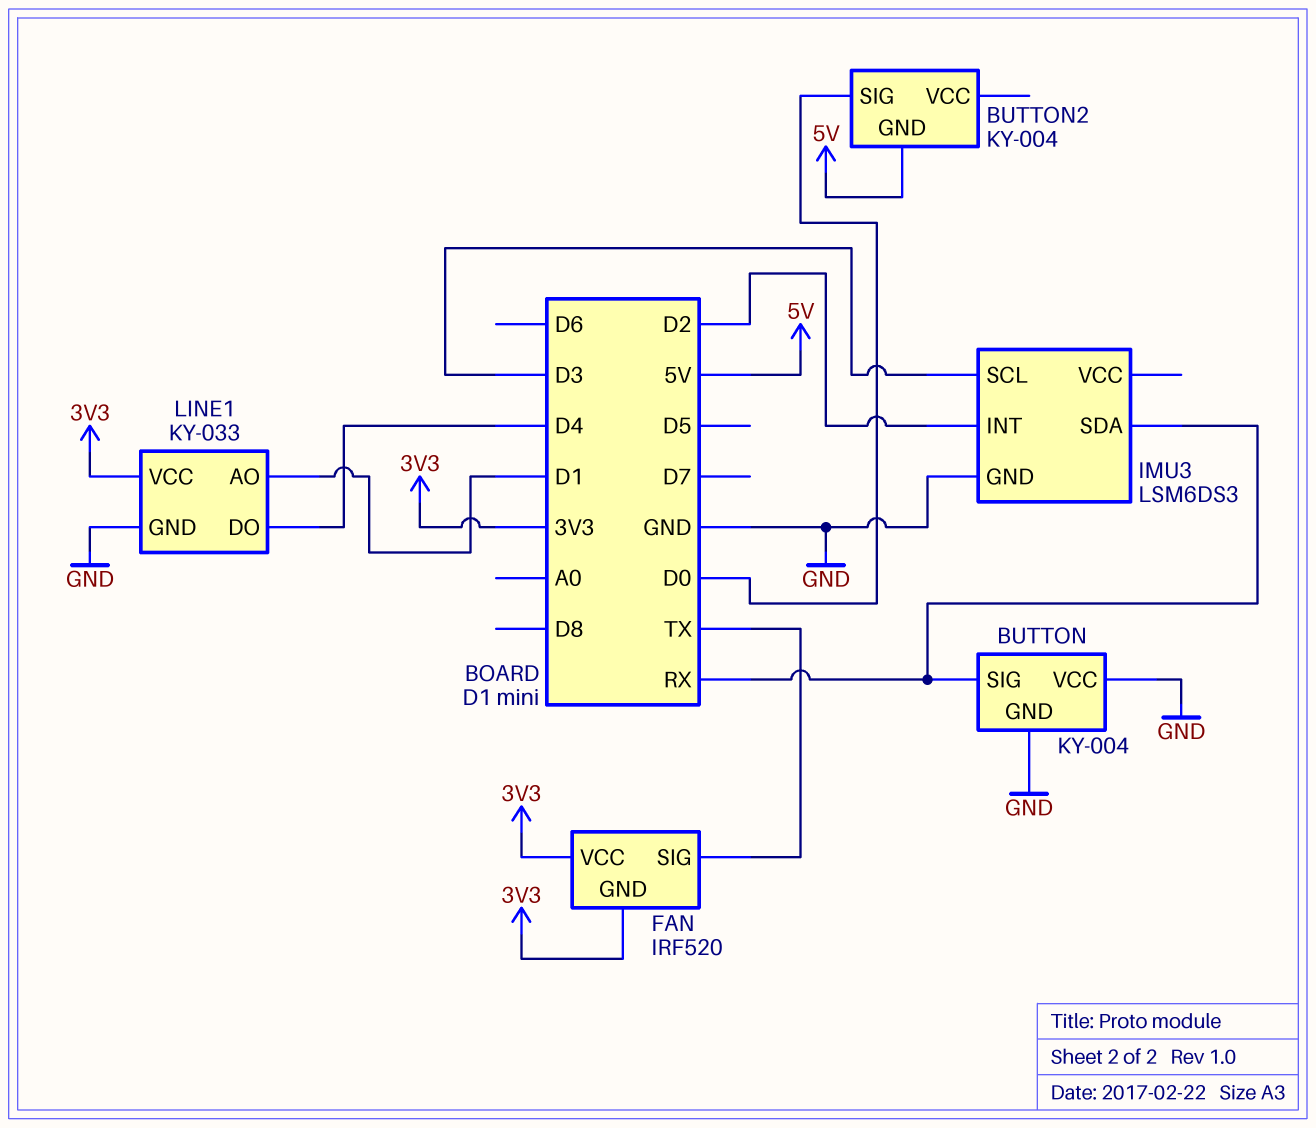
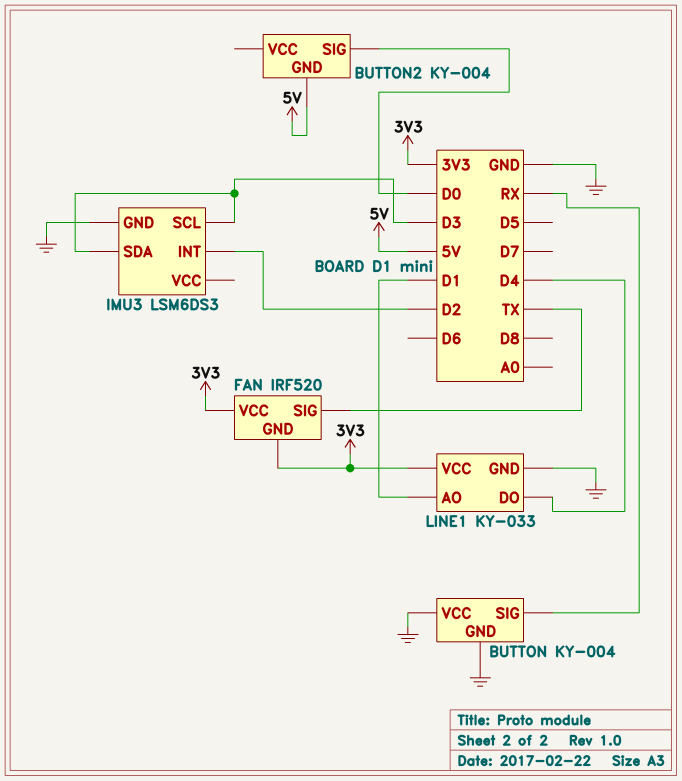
IMU3 pin SDA: RX -> D3

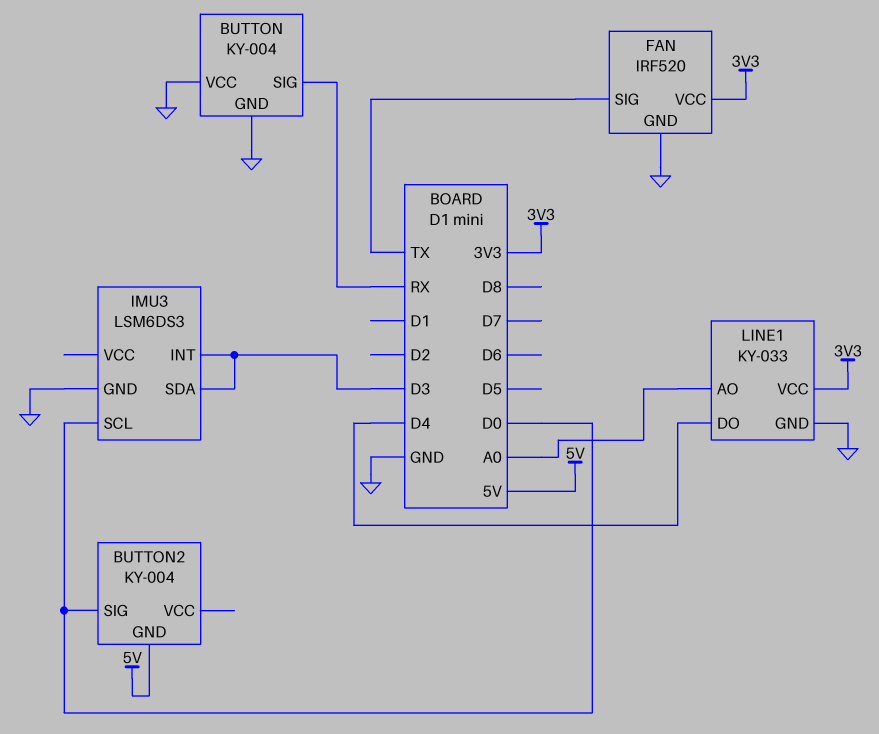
FAN pin GND: 3V3 -> GND
IMU3 pin INT: D2 -> D3
IMU3 pin SCL: D3 -> D0
LINE1 pin AO: D1 -> A0

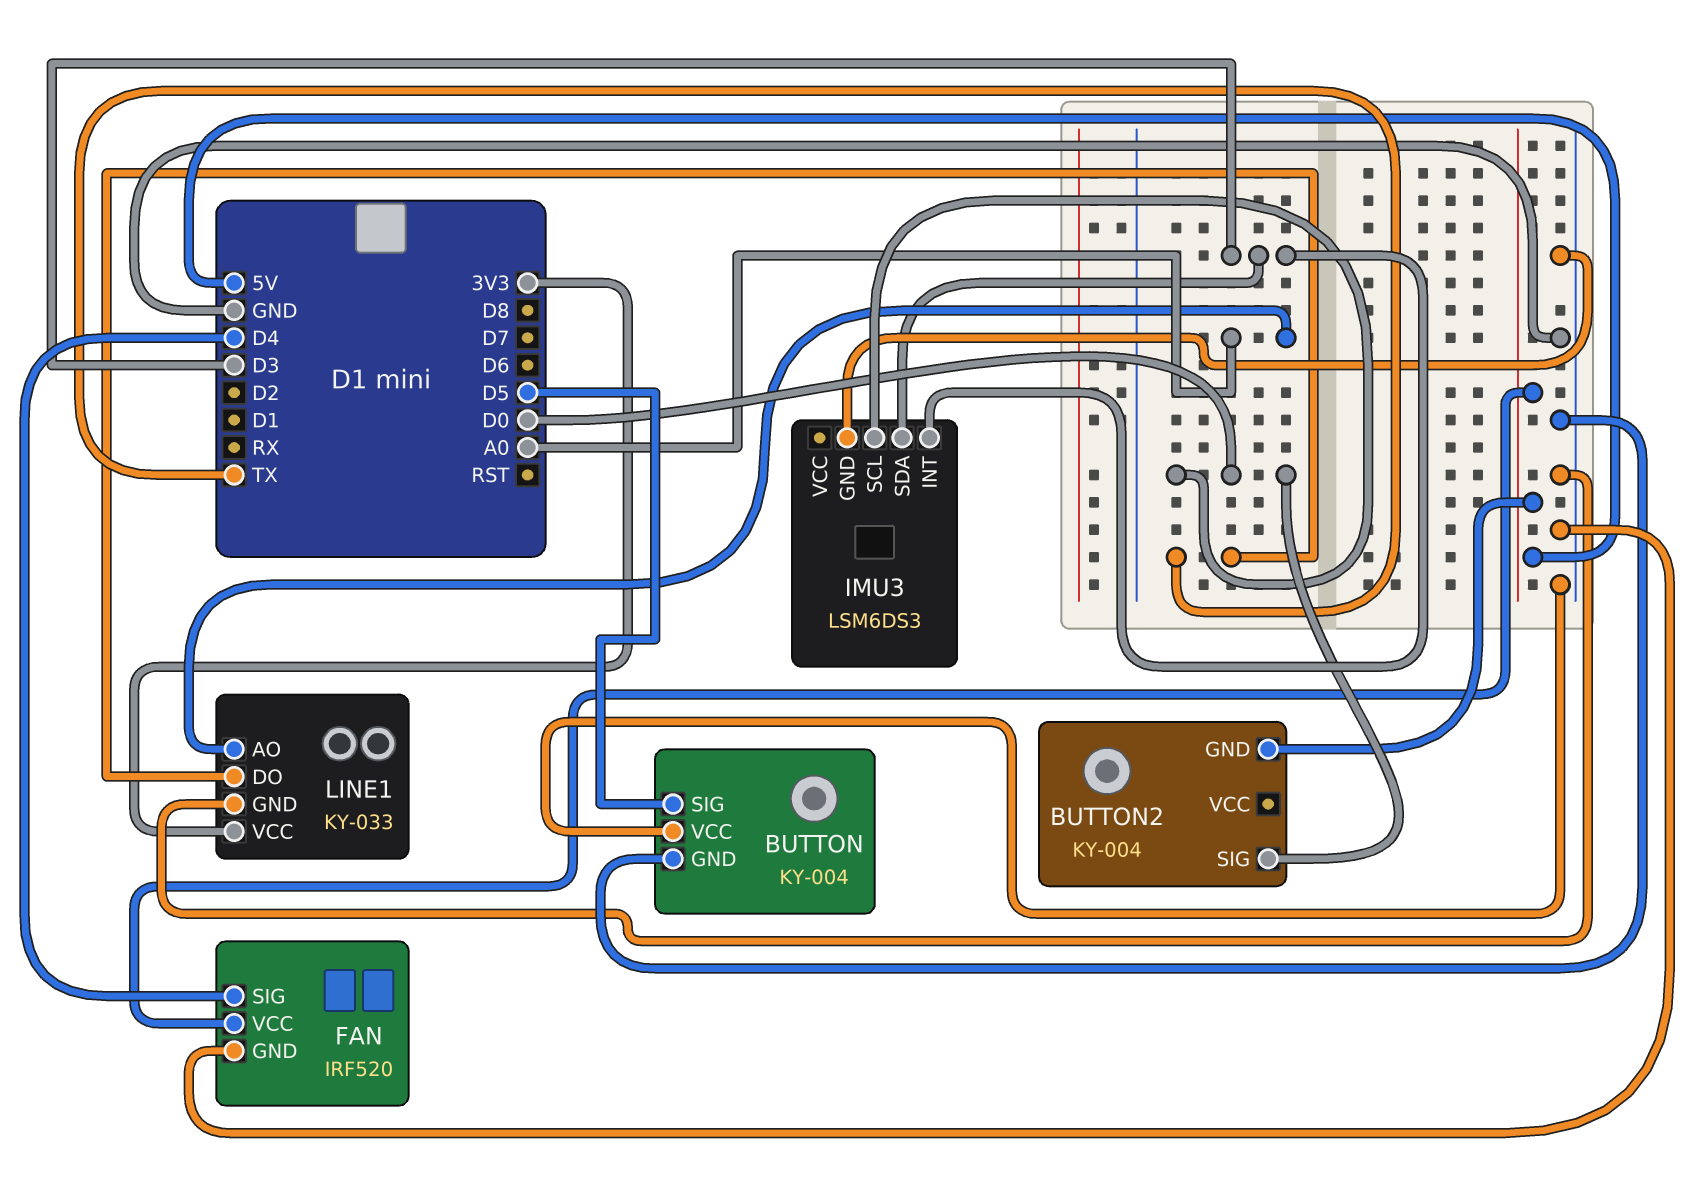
BUTTON pin SIG: RX -> D5
FAN pin SIG: TX -> D4
FAN pin VCC: 3V3 -> 5V
LINE1 pin DO: D4 -> TX

